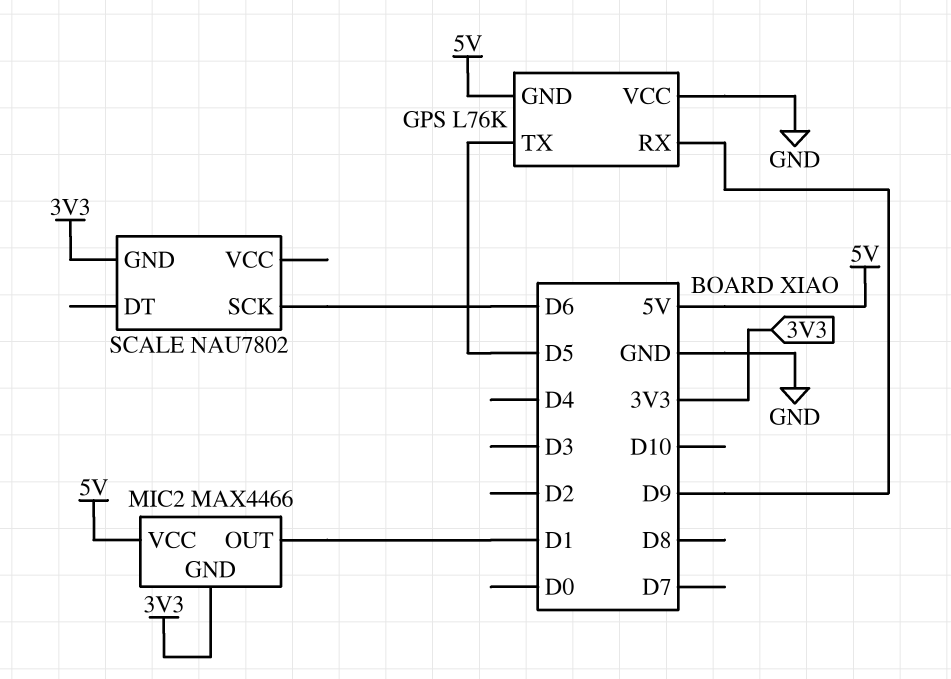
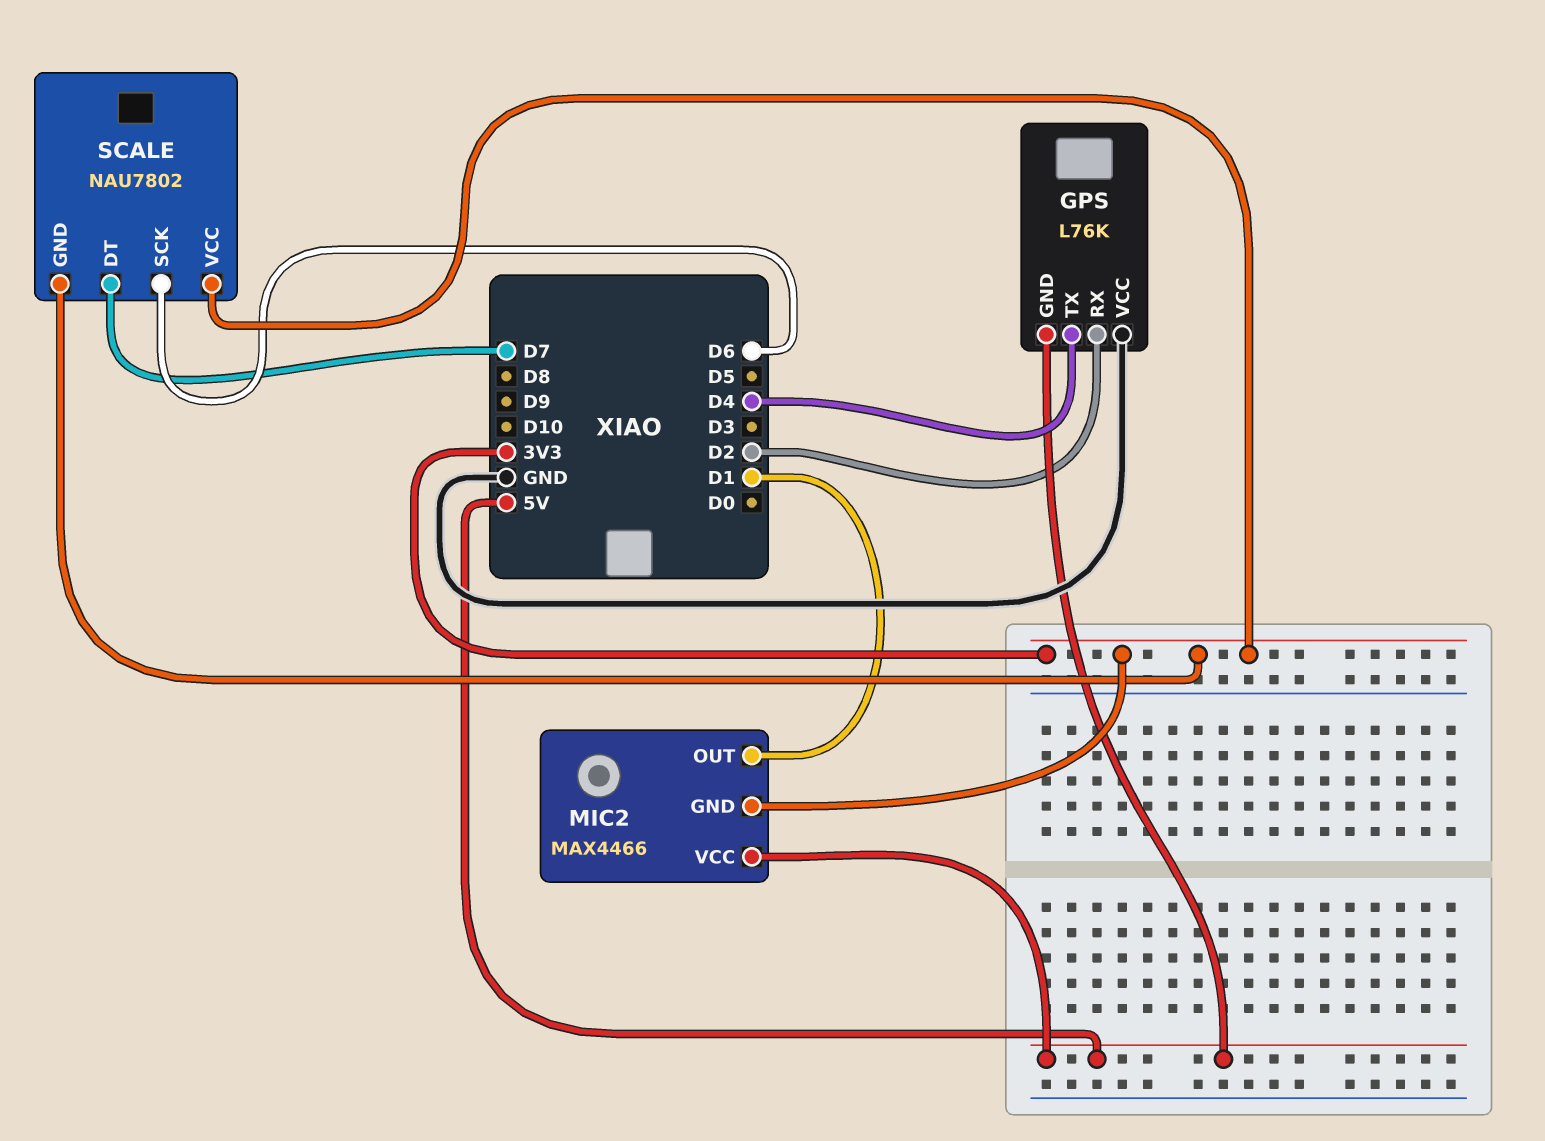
GPS pin RX: D9 -> D2
GPS pin TX: D5 -> D4
SCALE pin DT: none -> D7
SCALE pin VCC: none -> 3V3

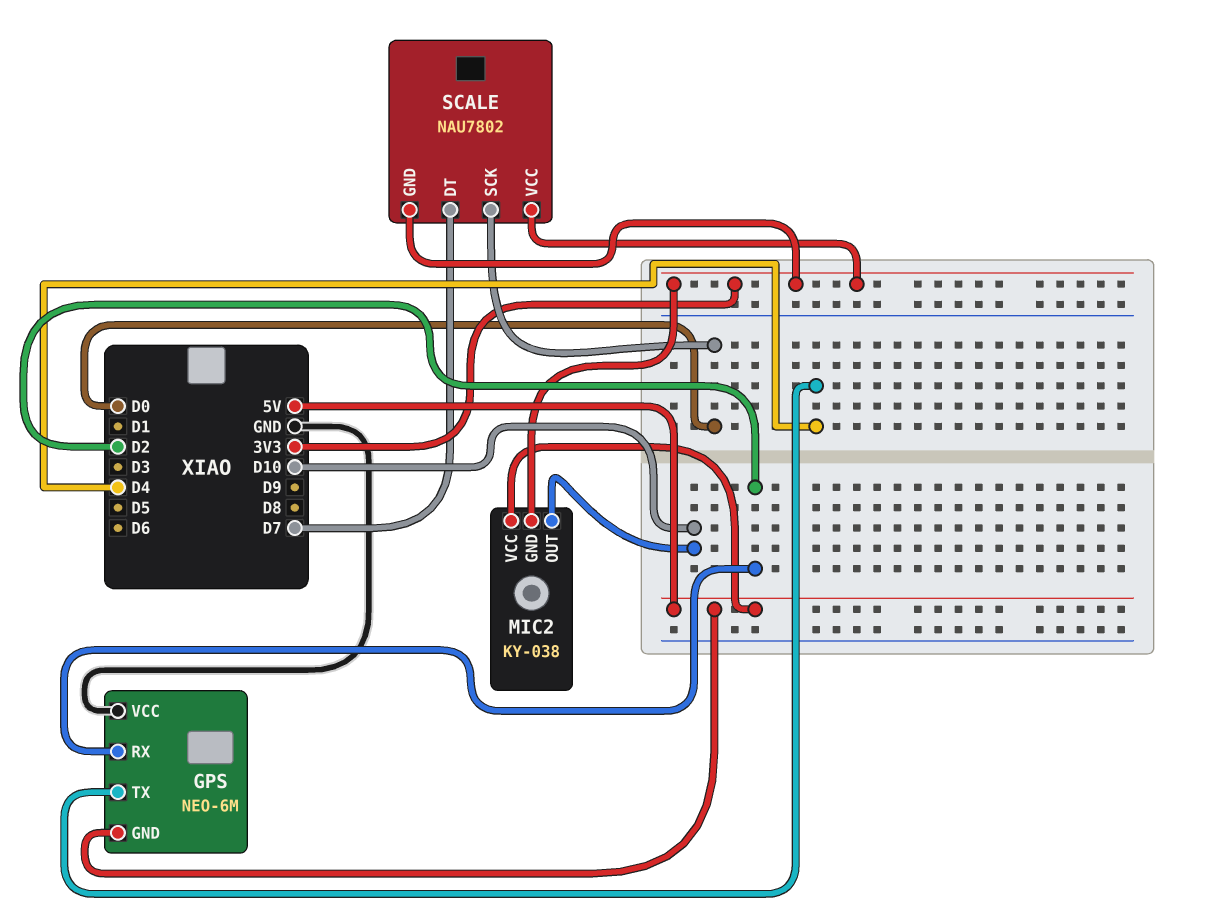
GPS: L76K -> NEO-6M
MIC2: MAX4466 -> KY-038
MIC2 pin OUT: D1 -> D10
SCALE pin SCK: D6 -> D0

